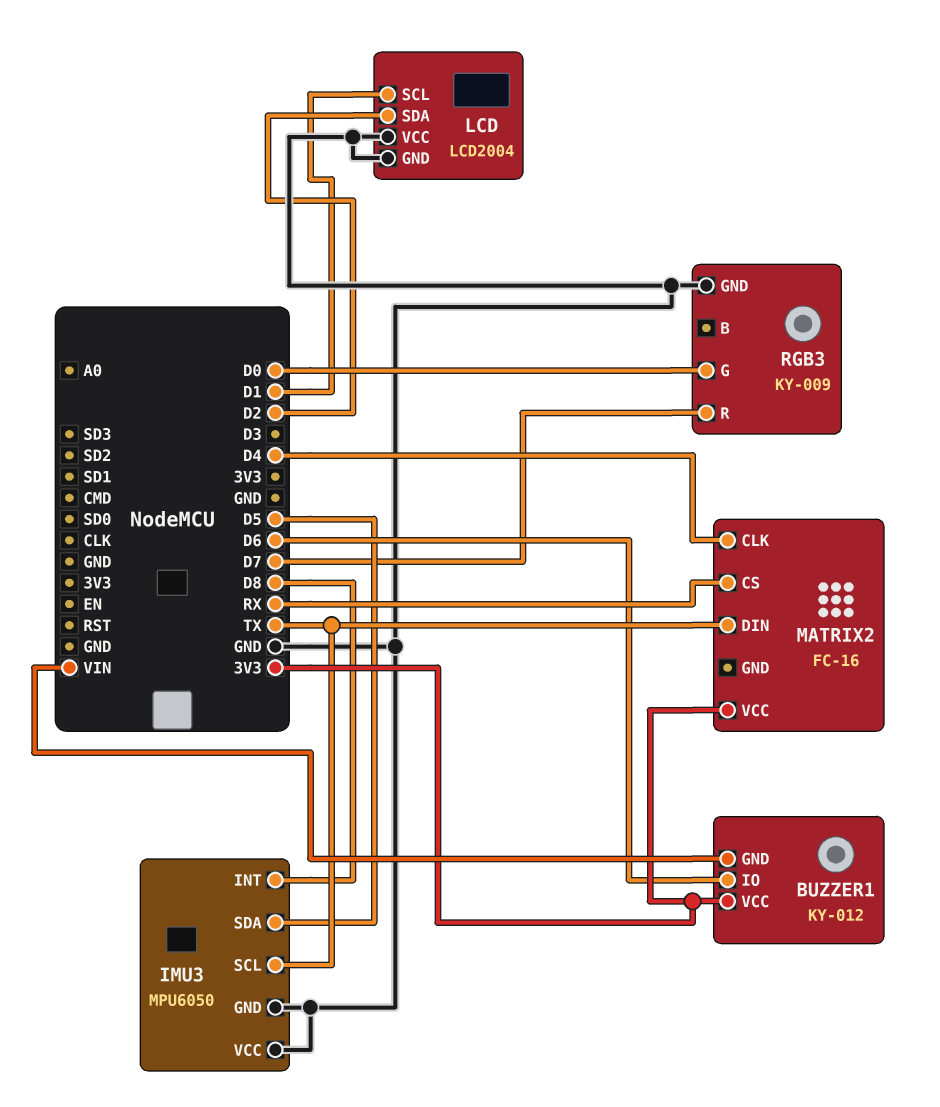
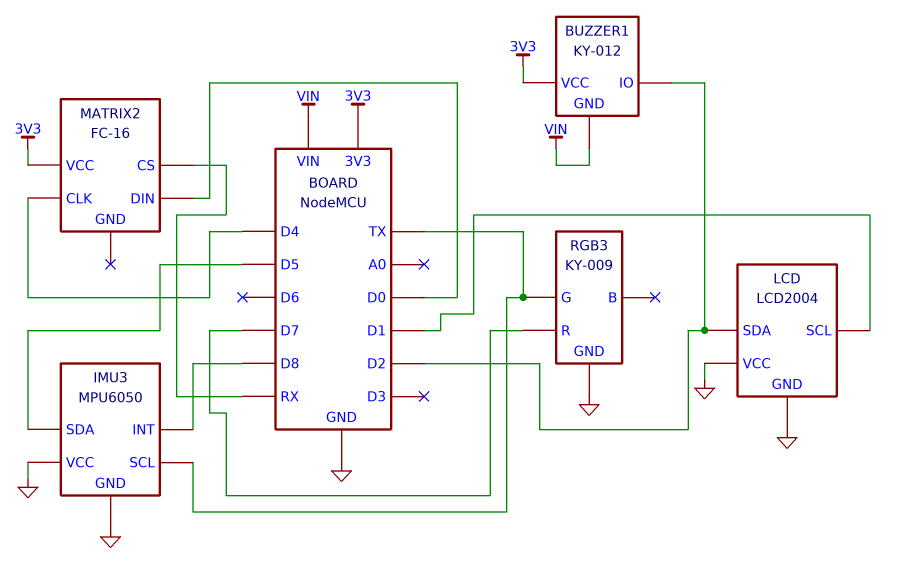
BUZZER1 pin IO: D6 -> D2
MATRIX2 pin DIN: TX -> D0
RGB3 pin G: D0 -> TX

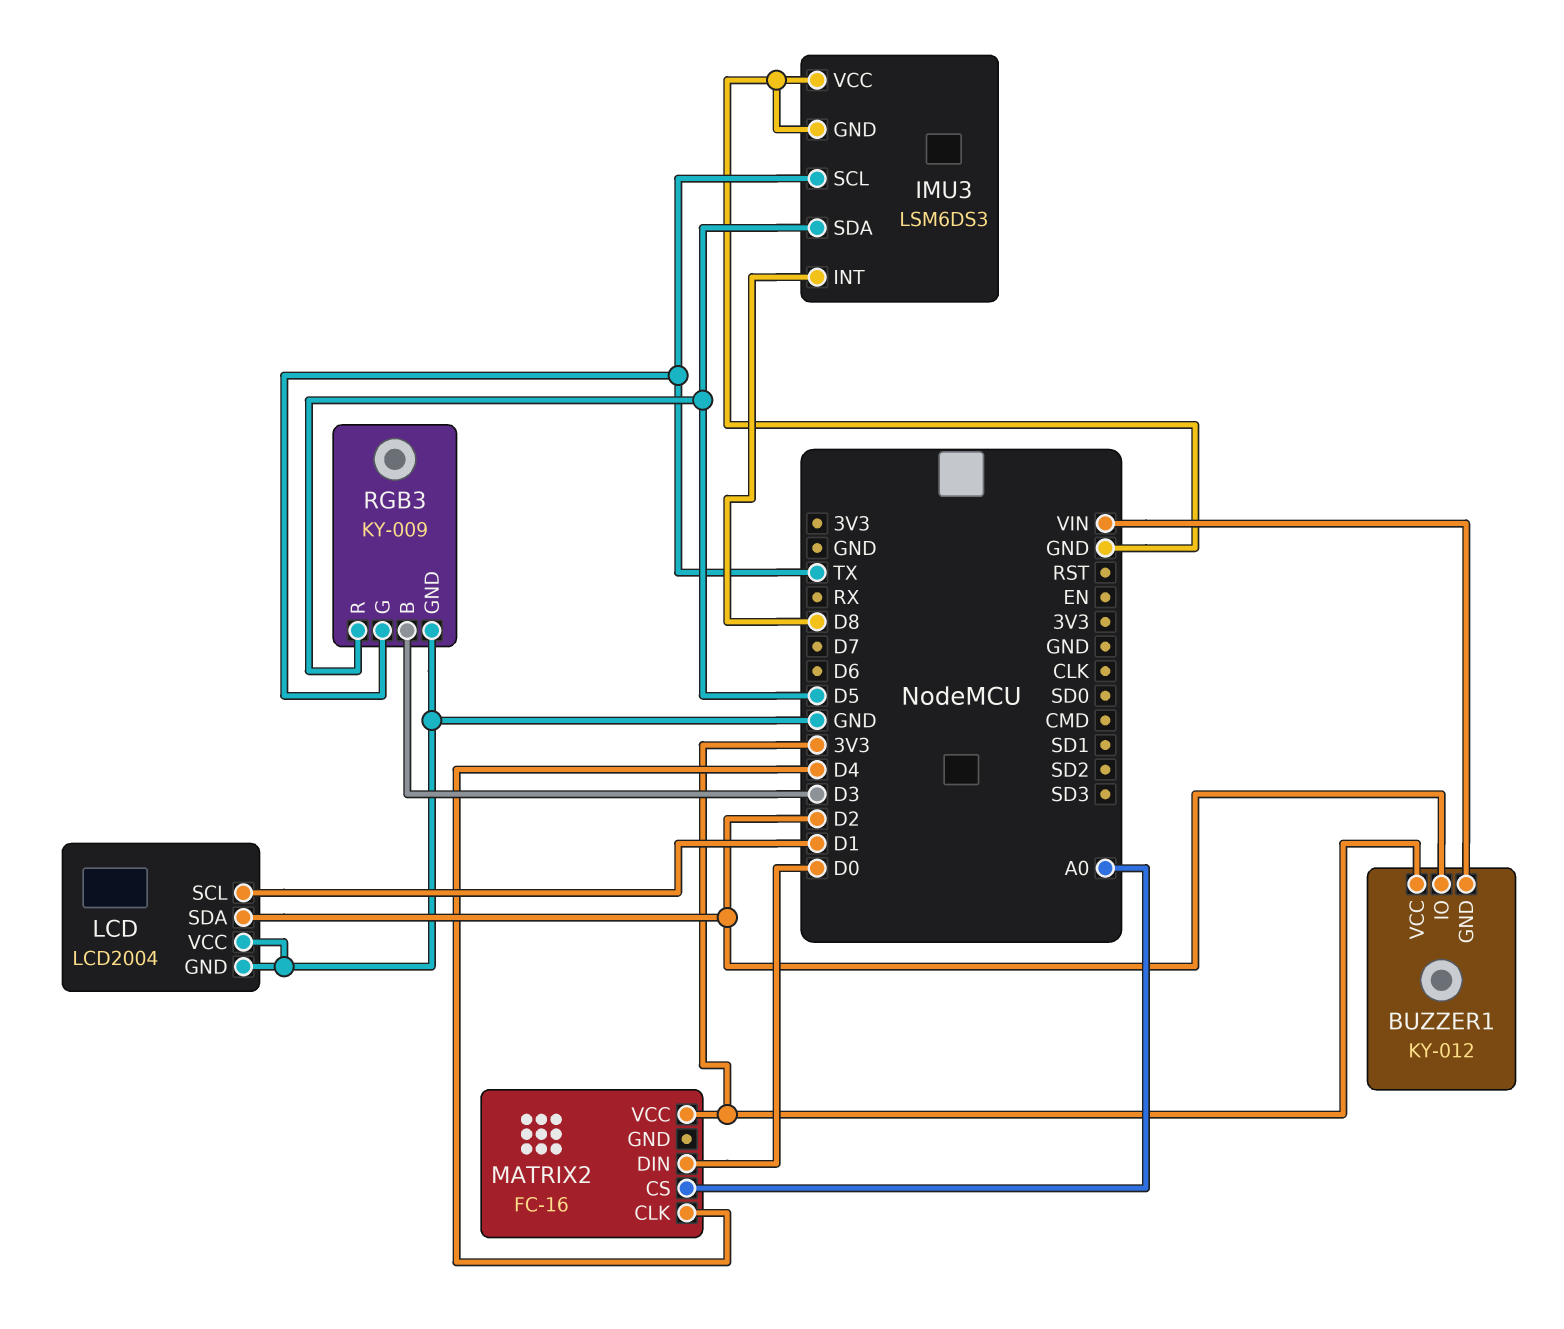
IMU3: MPU6050 -> LSM6DS3
MATRIX2 pin CS: RX -> A0
RGB3 pin B: none -> D3
RGB3 pin R: D7 -> D5

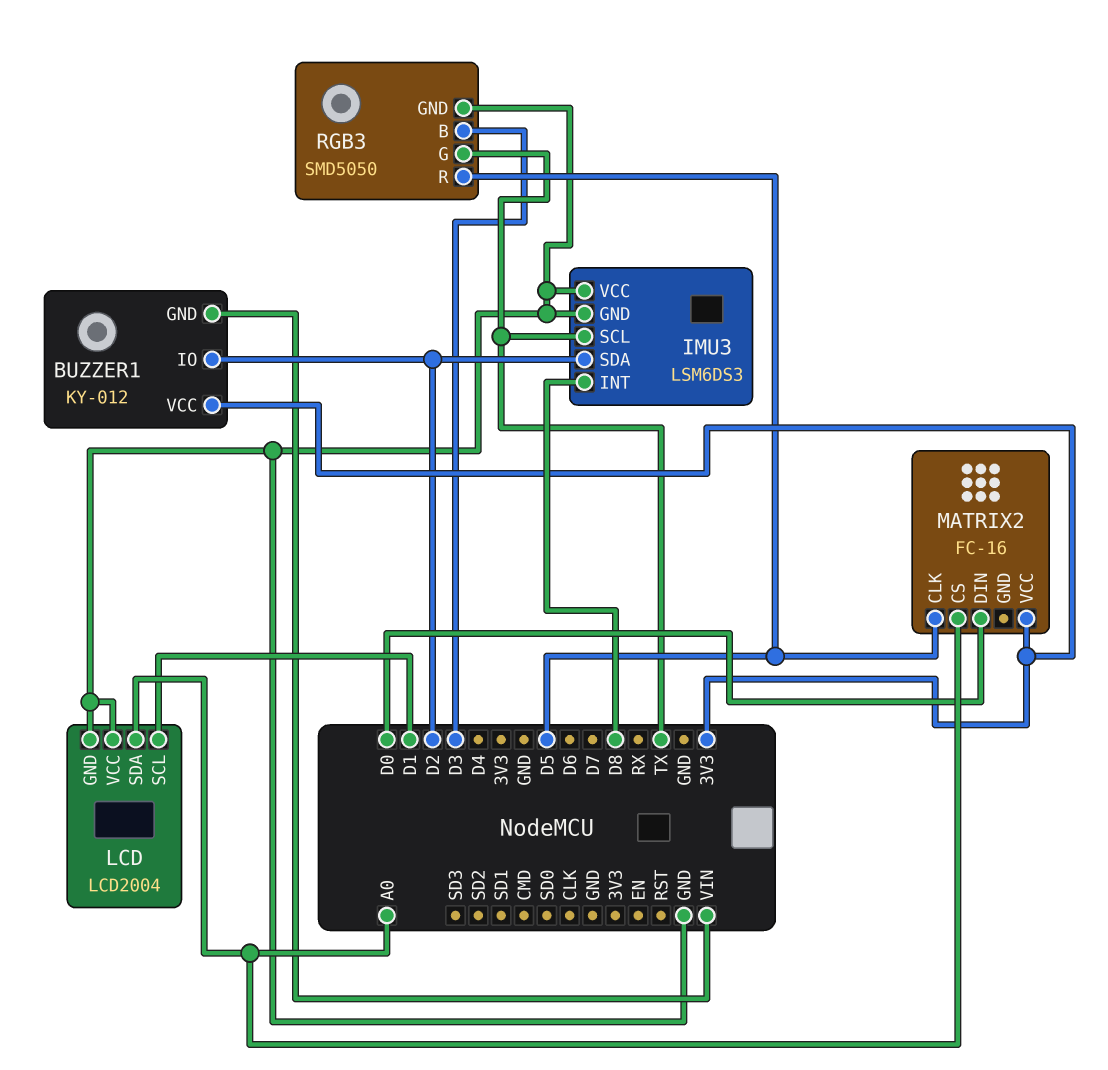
IMU3 pin SDA: D5 -> D2
LCD pin SDA: D2 -> A0
MATRIX2 pin CLK: D4 -> D5
RGB3: KY-009 -> SMD5050

